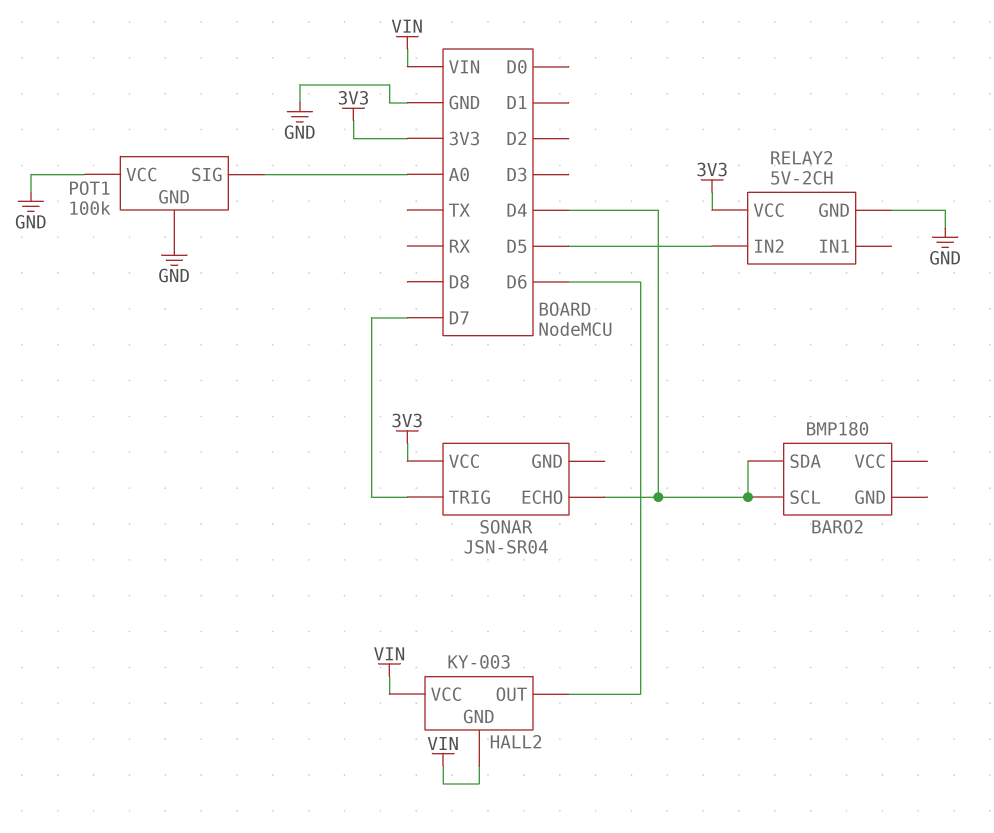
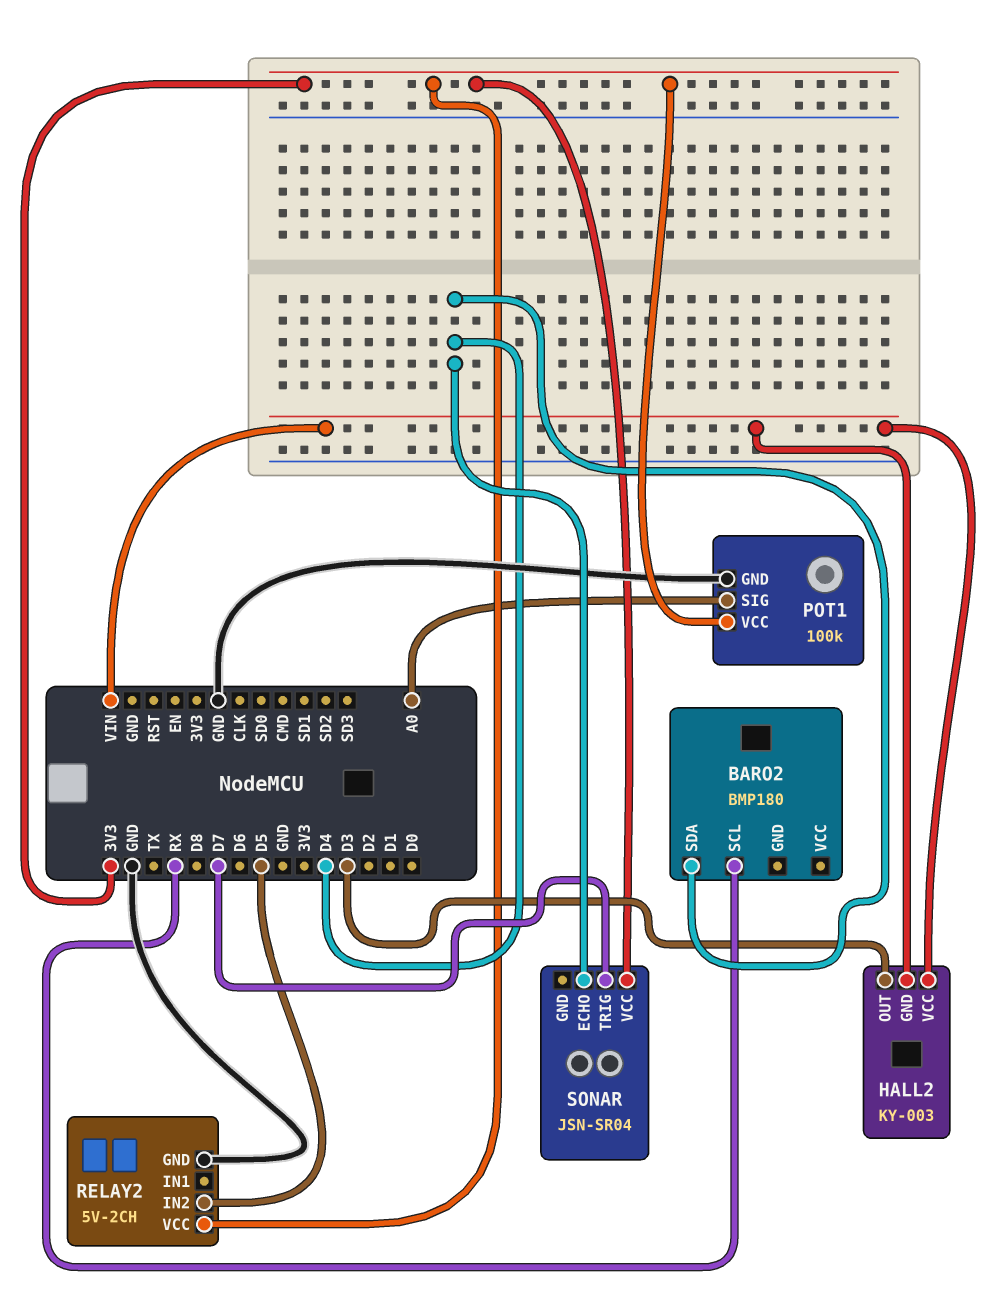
BARO2 pin SCL: D4 -> RX
HALL2 pin OUT: D6 -> D3
POT1 pin VCC: GND -> 3V3

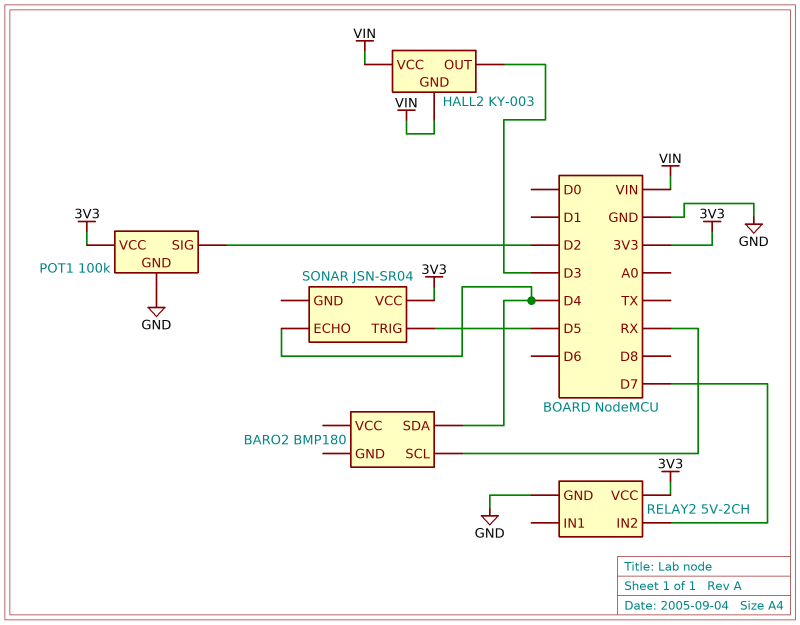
POT1 pin SIG: A0 -> D2
RELAY2 pin IN2: D5 -> D7
SONAR pin TRIG: D7 -> D5

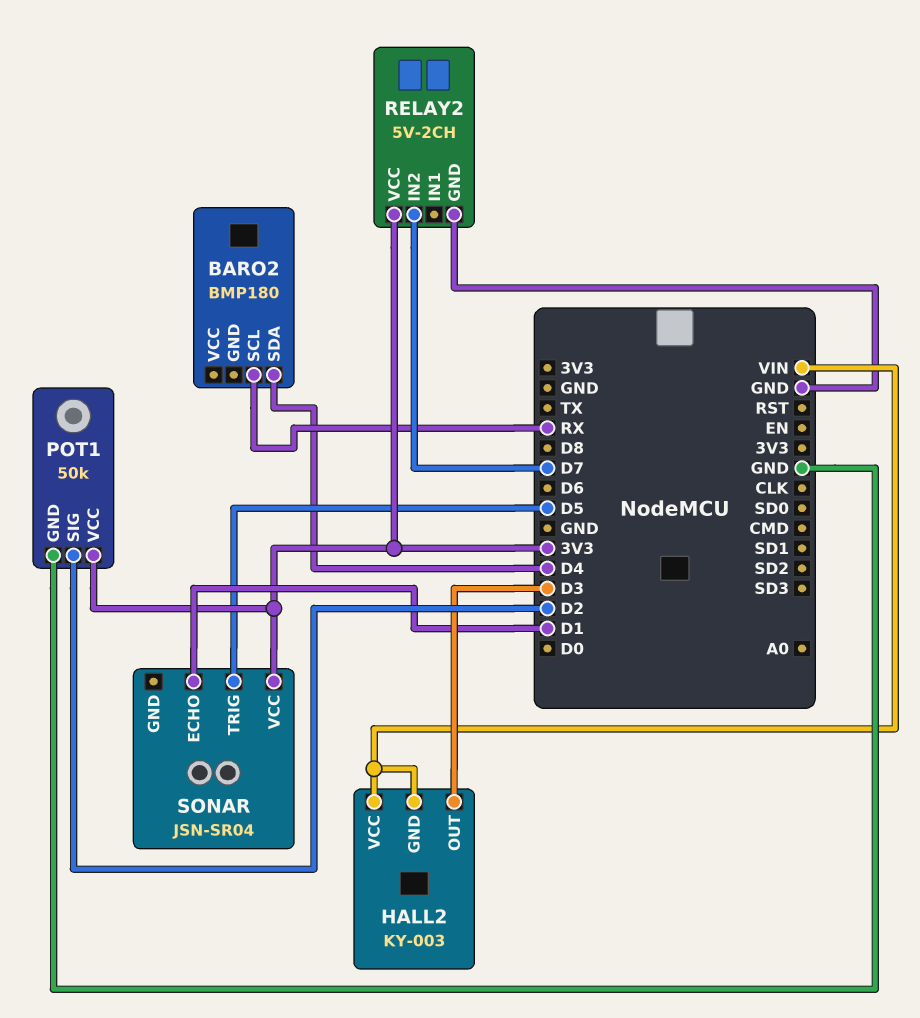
POT1: 100k -> 50k
SONAR pin ECHO: D4 -> D1

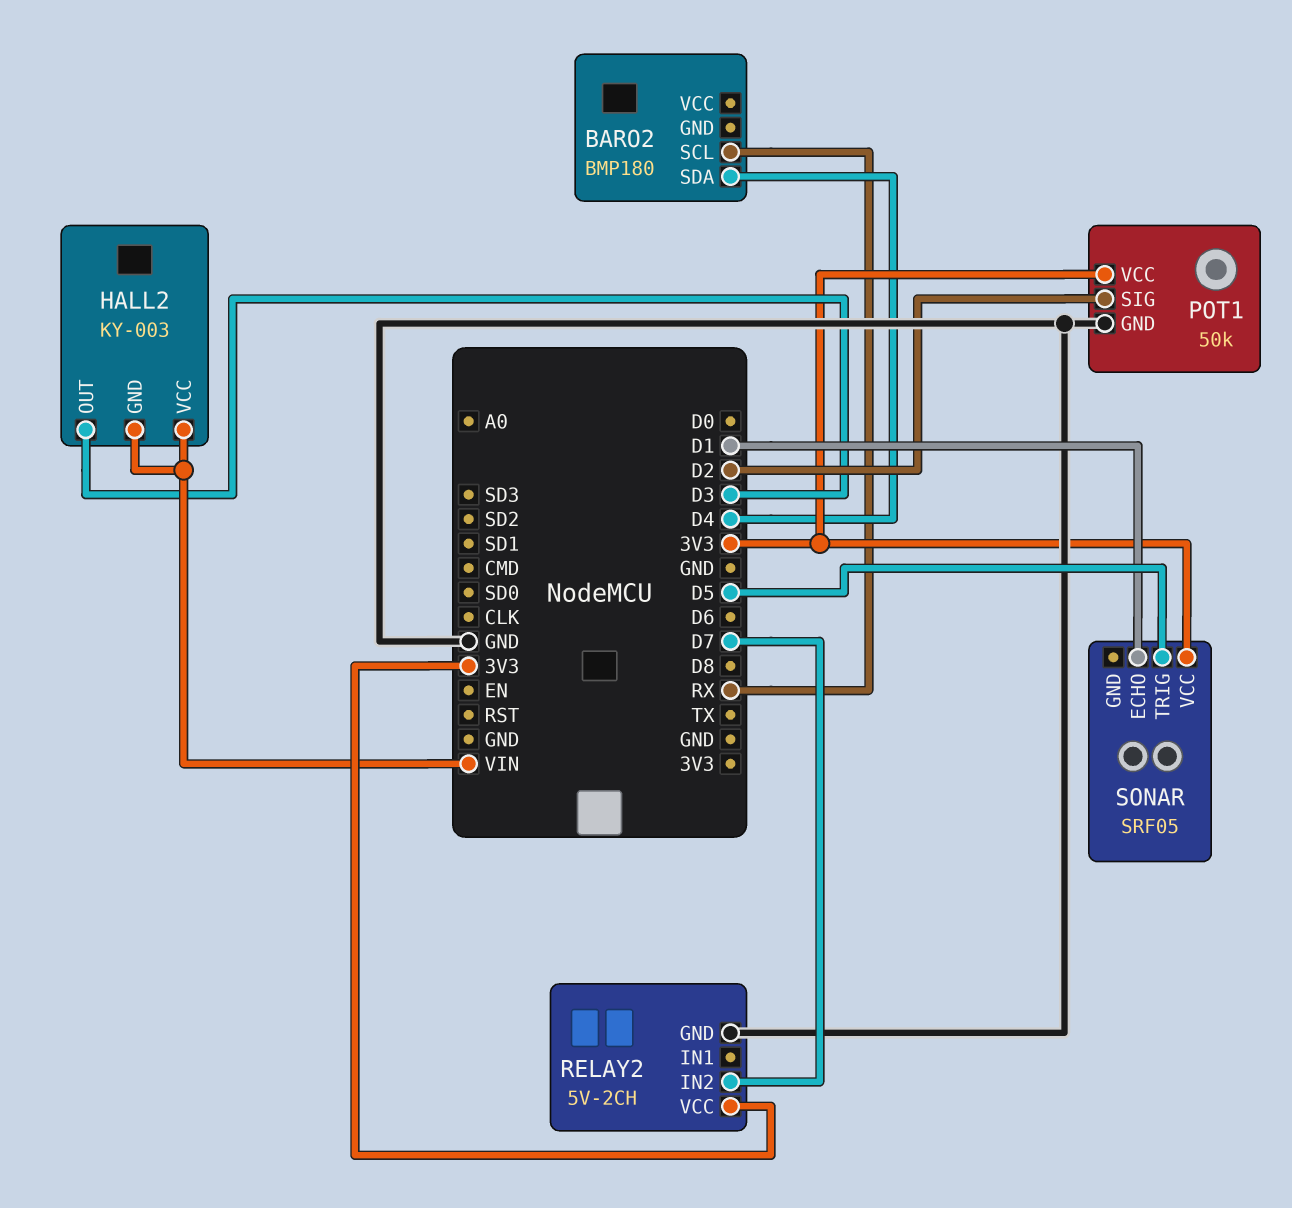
SONAR: JSN-SR04 -> SRF05

